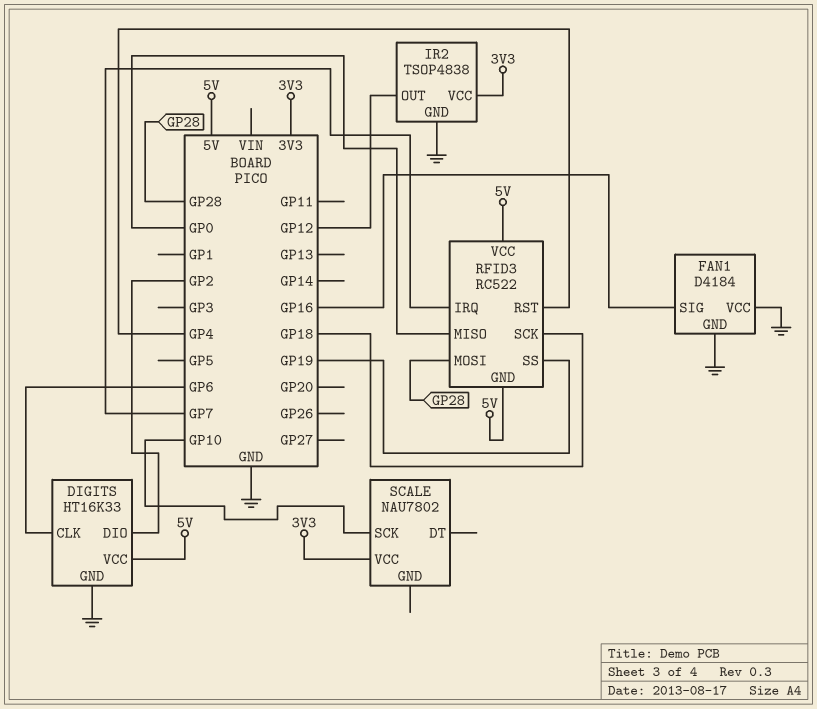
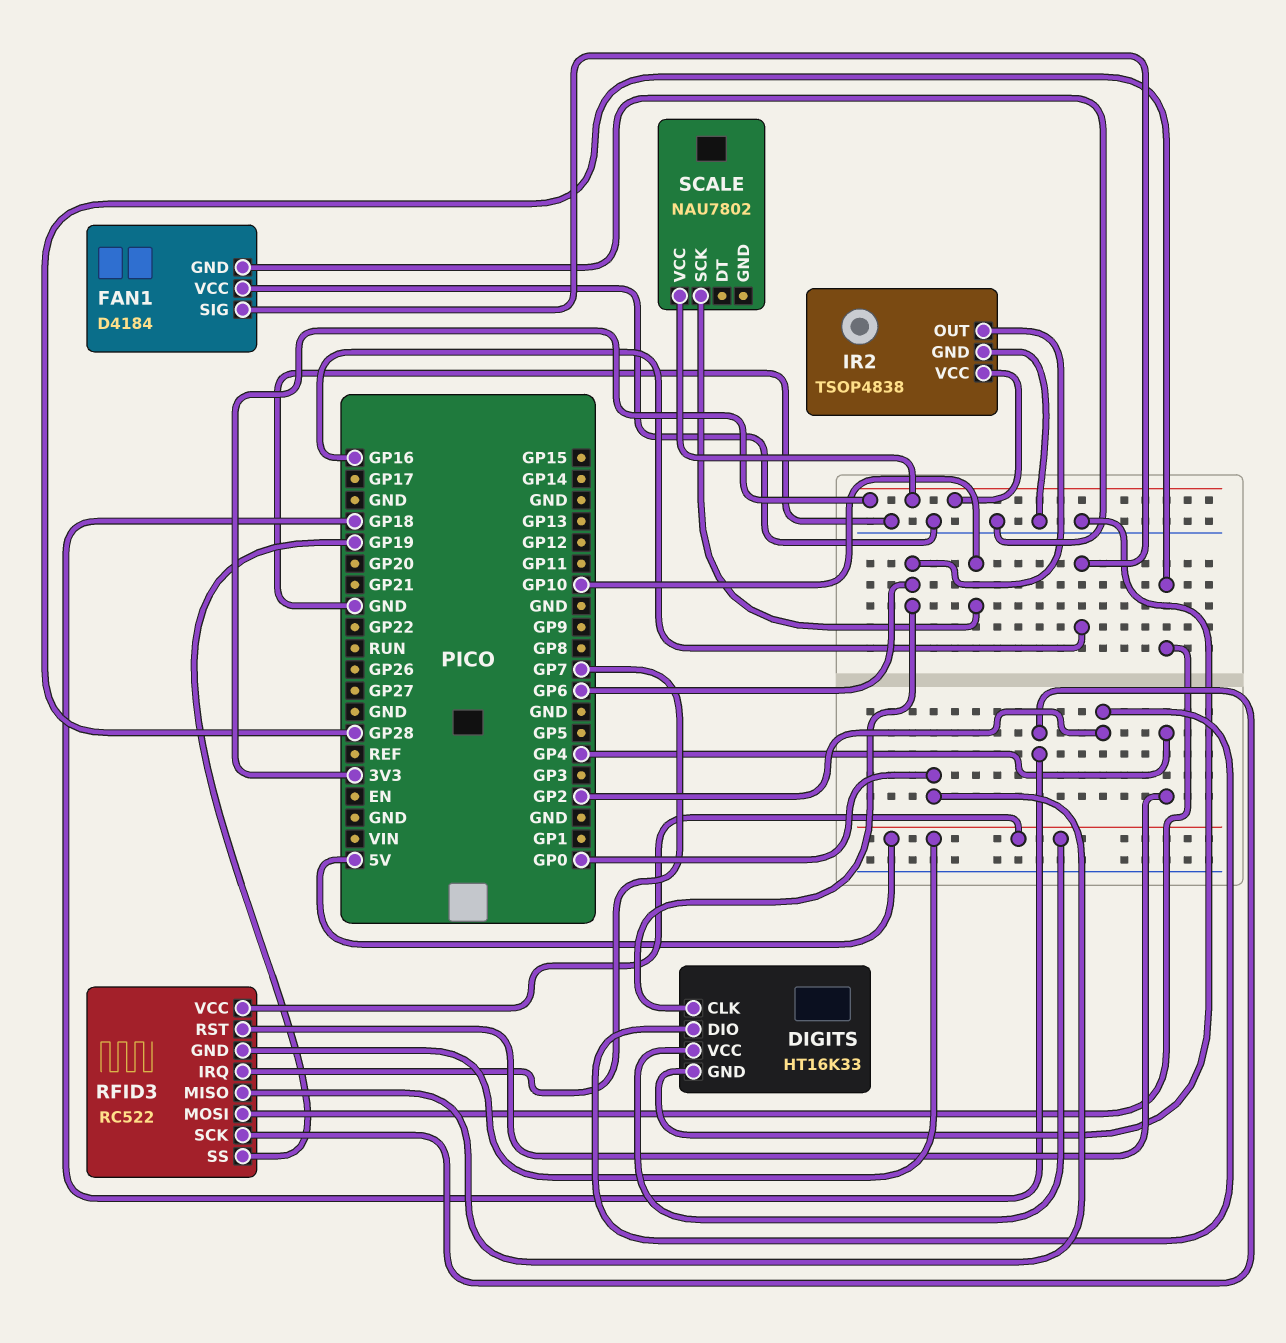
IR2 pin OUT: GP12 -> GP6

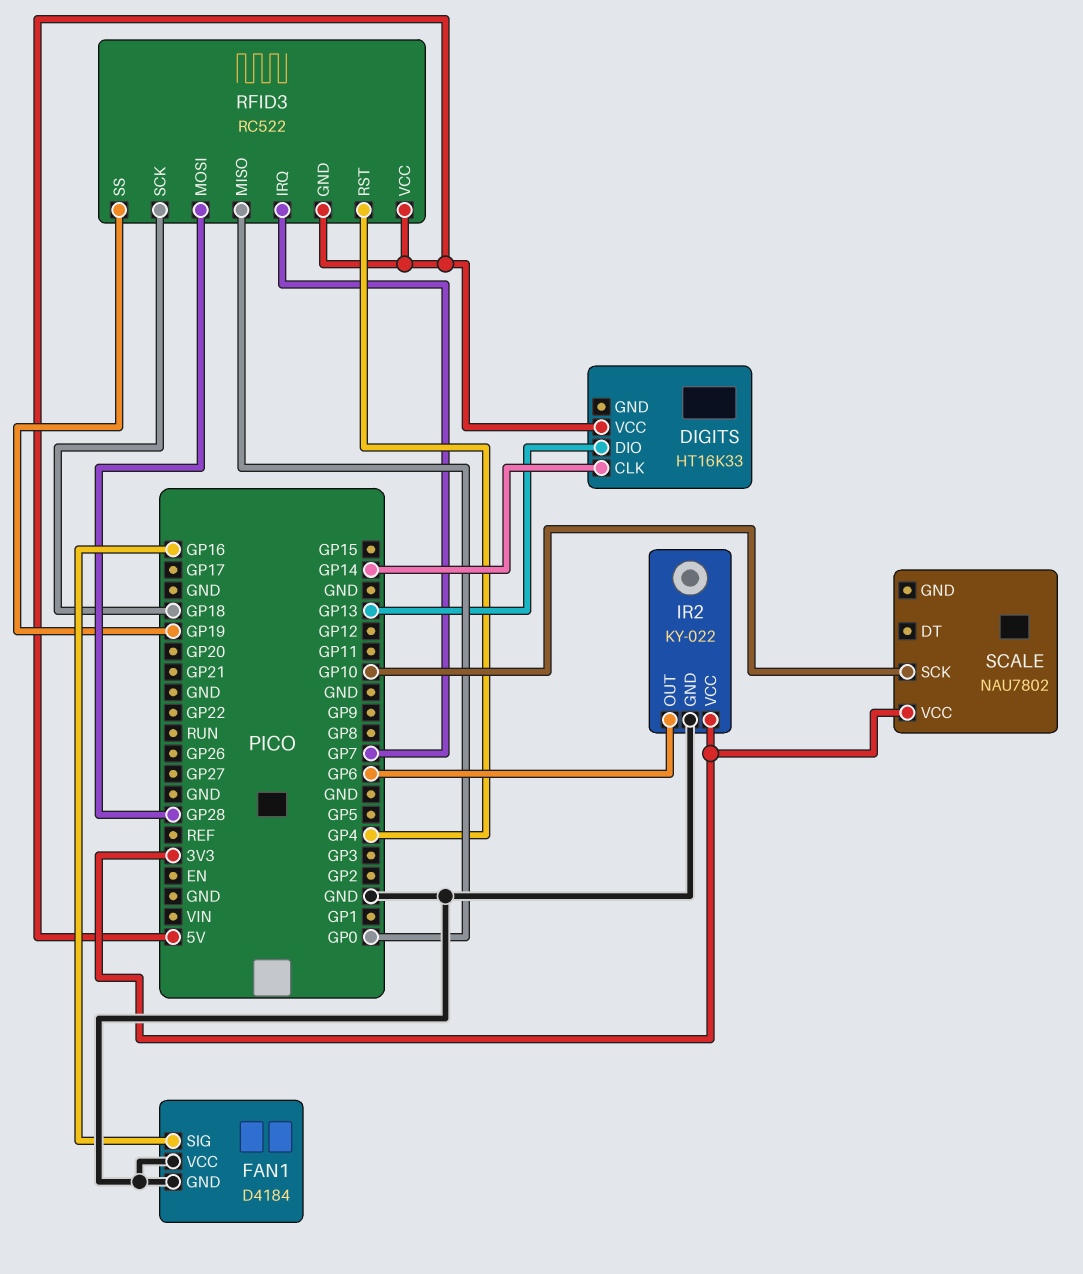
DIGITS pin CLK: GP6 -> GP14
DIGITS pin DIO: GP2 -> GP13
DIGITS pin GND: GND -> none
IR2: TSOP4838 -> KY-022

